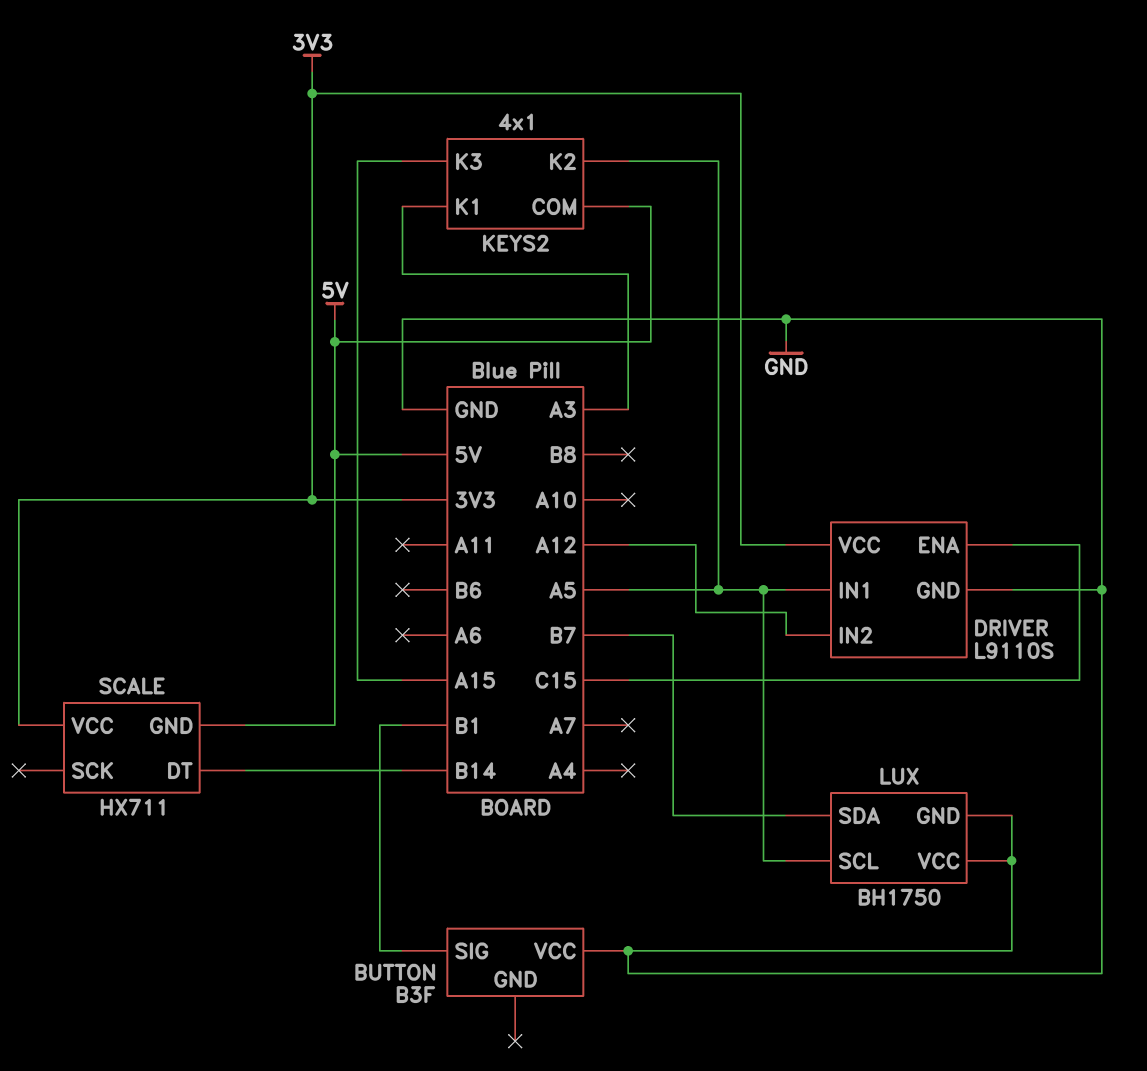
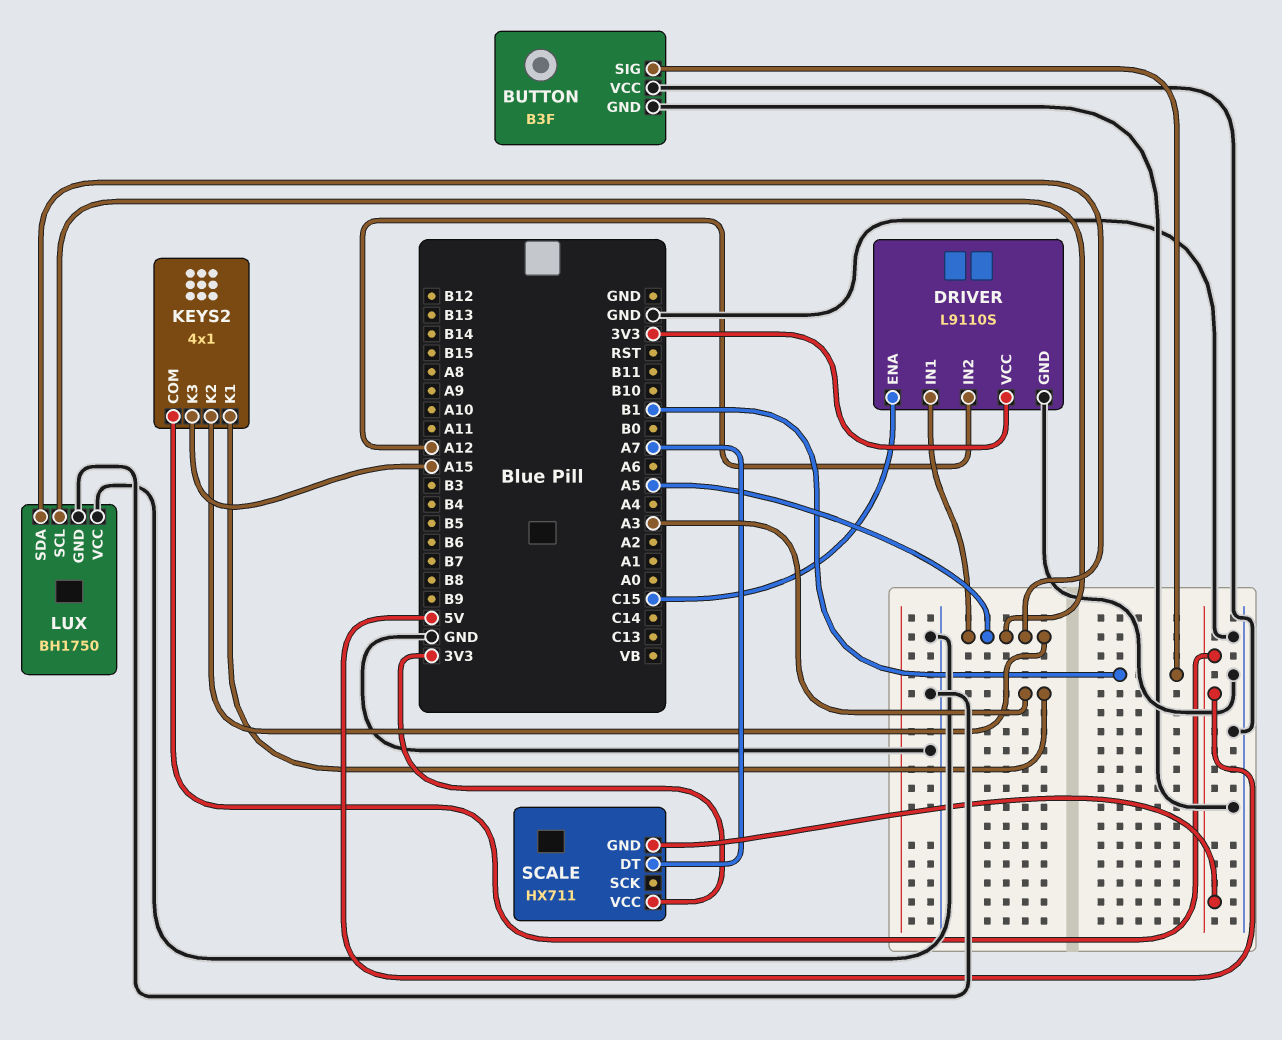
BUTTON pin GND: none -> GND
LUX pin SDA: B7 -> A5
SCALE pin DT: B14 -> A7

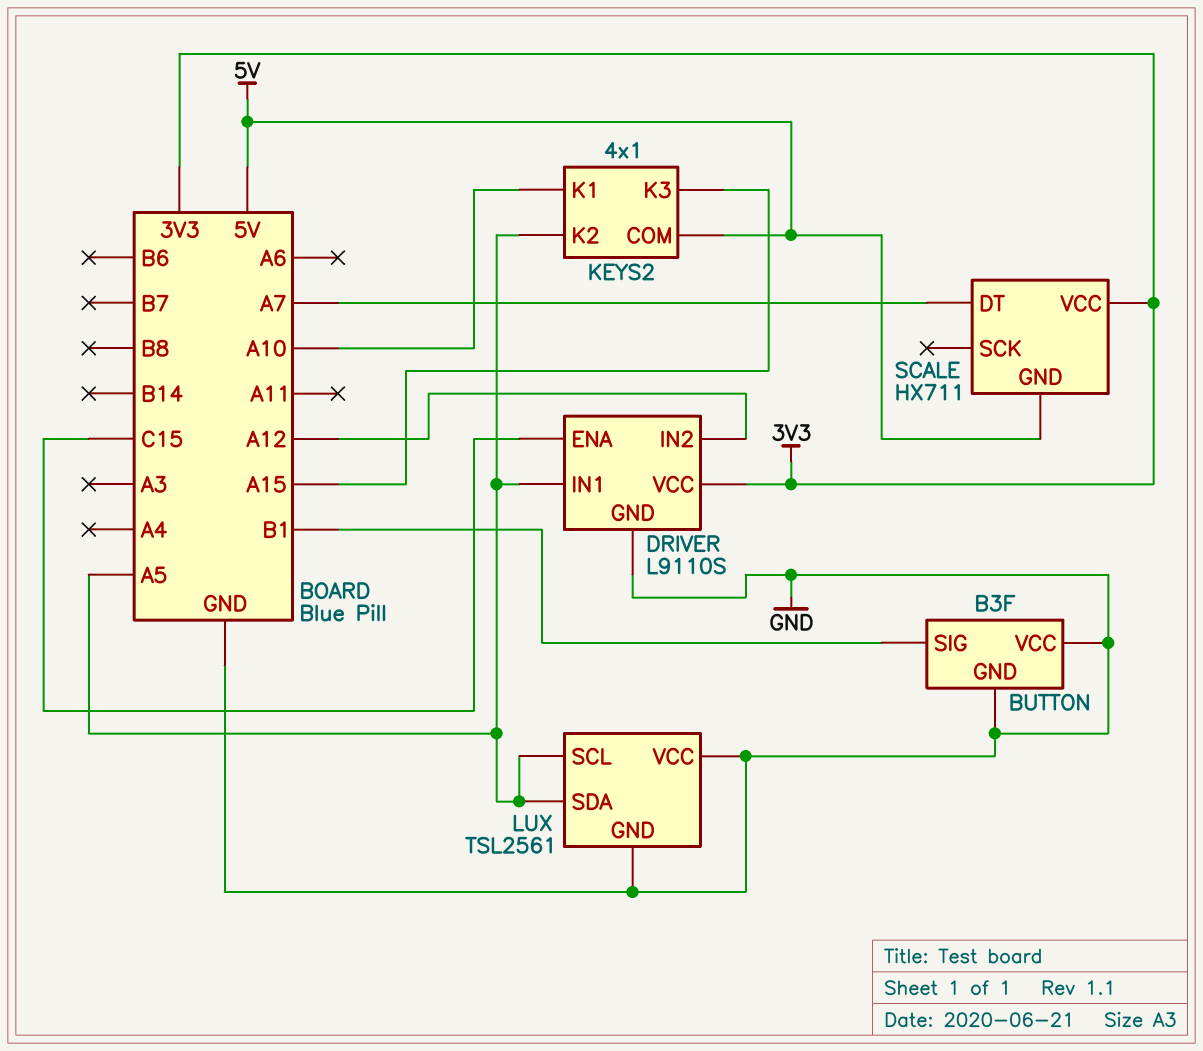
KEYS2 pin K1: A3 -> A10
LUX: BH1750 -> TSL2561

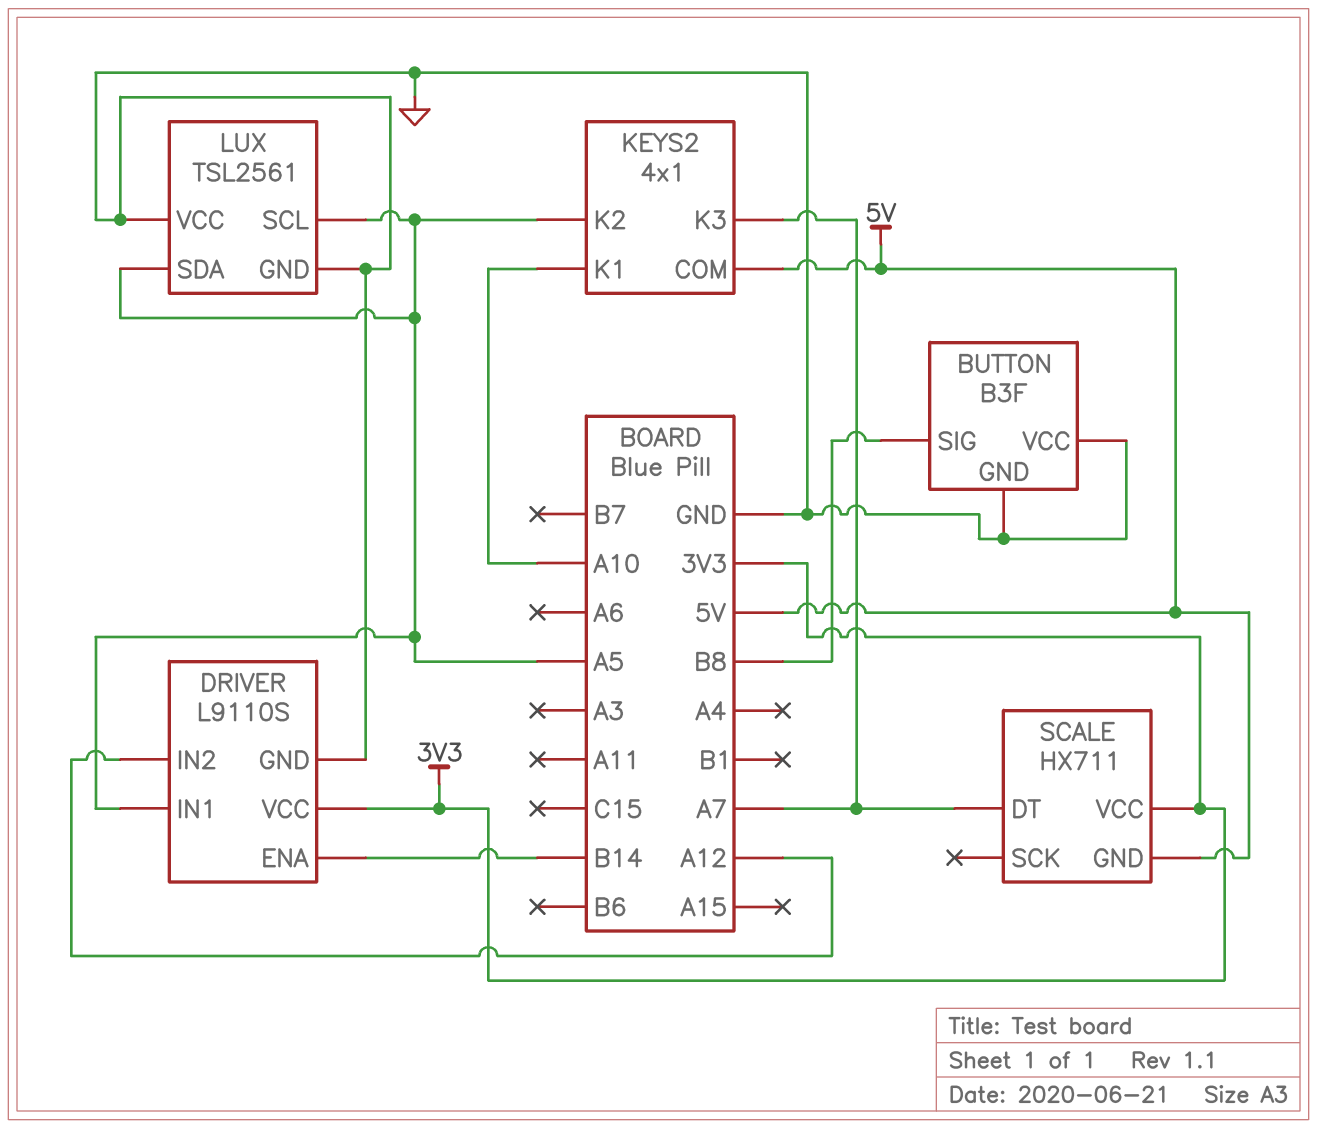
BUTTON pin SIG: B1 -> B8
DRIVER pin ENA: C15 -> B14
KEYS2 pin K3: A15 -> A7

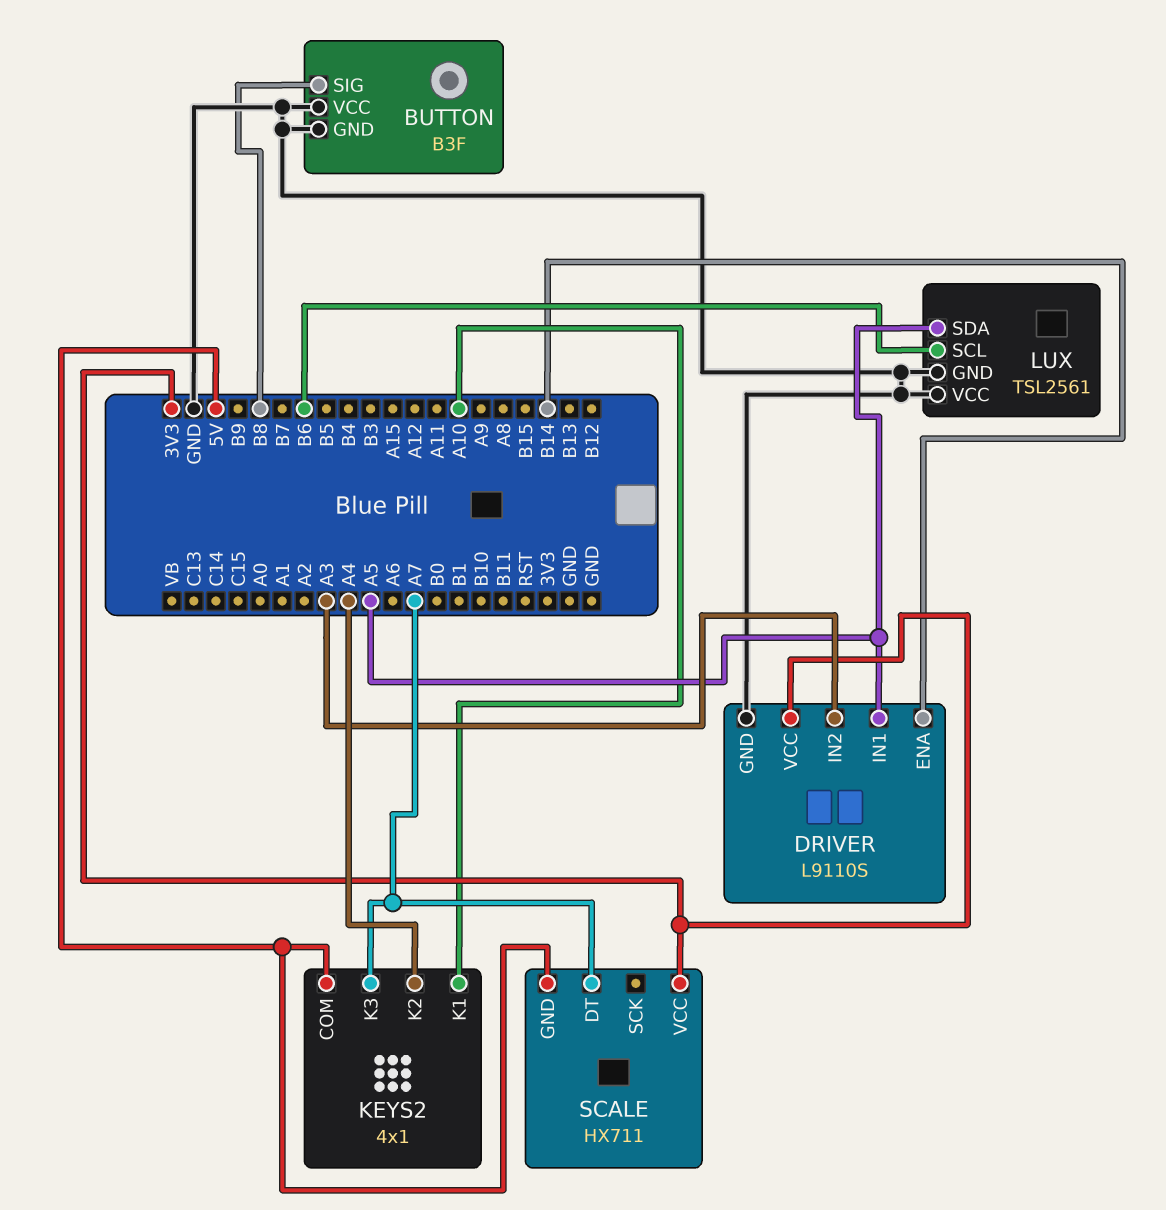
DRIVER pin IN2: A12 -> A3
KEYS2 pin K2: A5 -> A4
LUX pin SCL: A5 -> B6

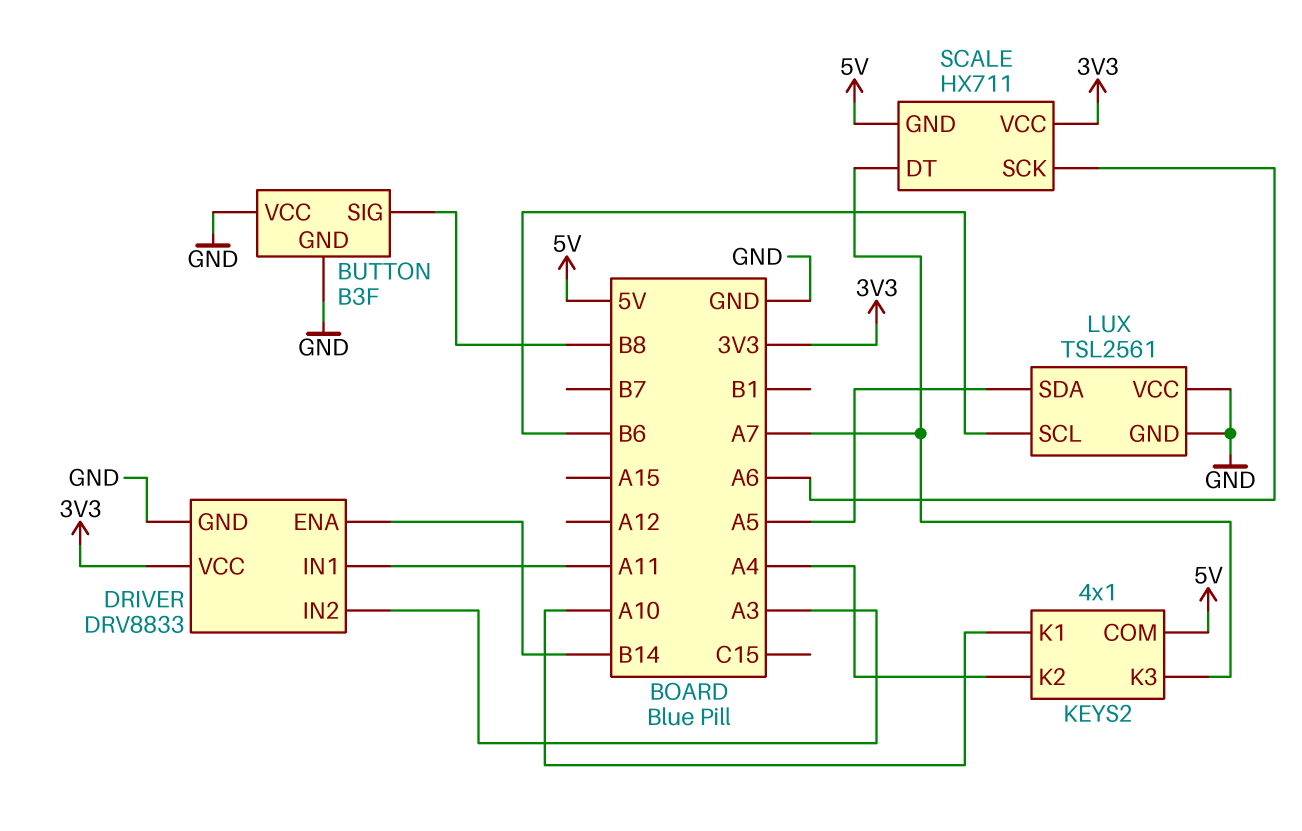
DRIVER: L9110S -> DRV8833
DRIVER pin IN1: A5 -> A11
SCALE pin SCK: none -> A6

